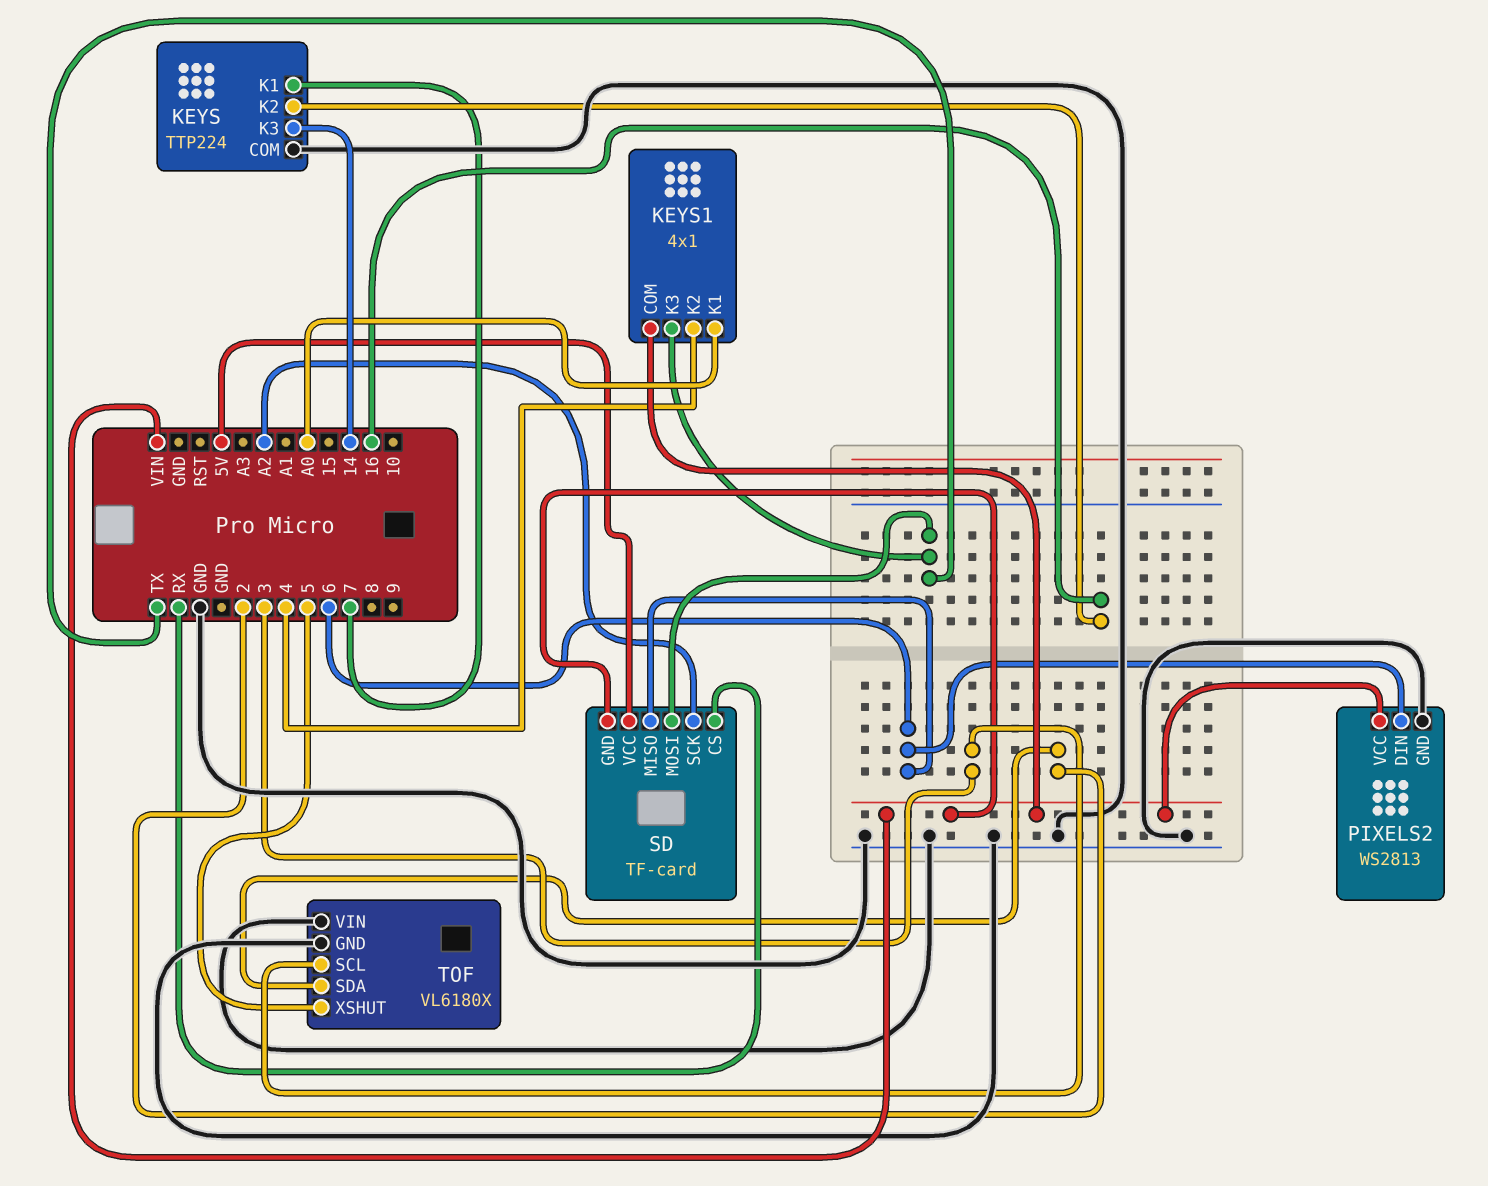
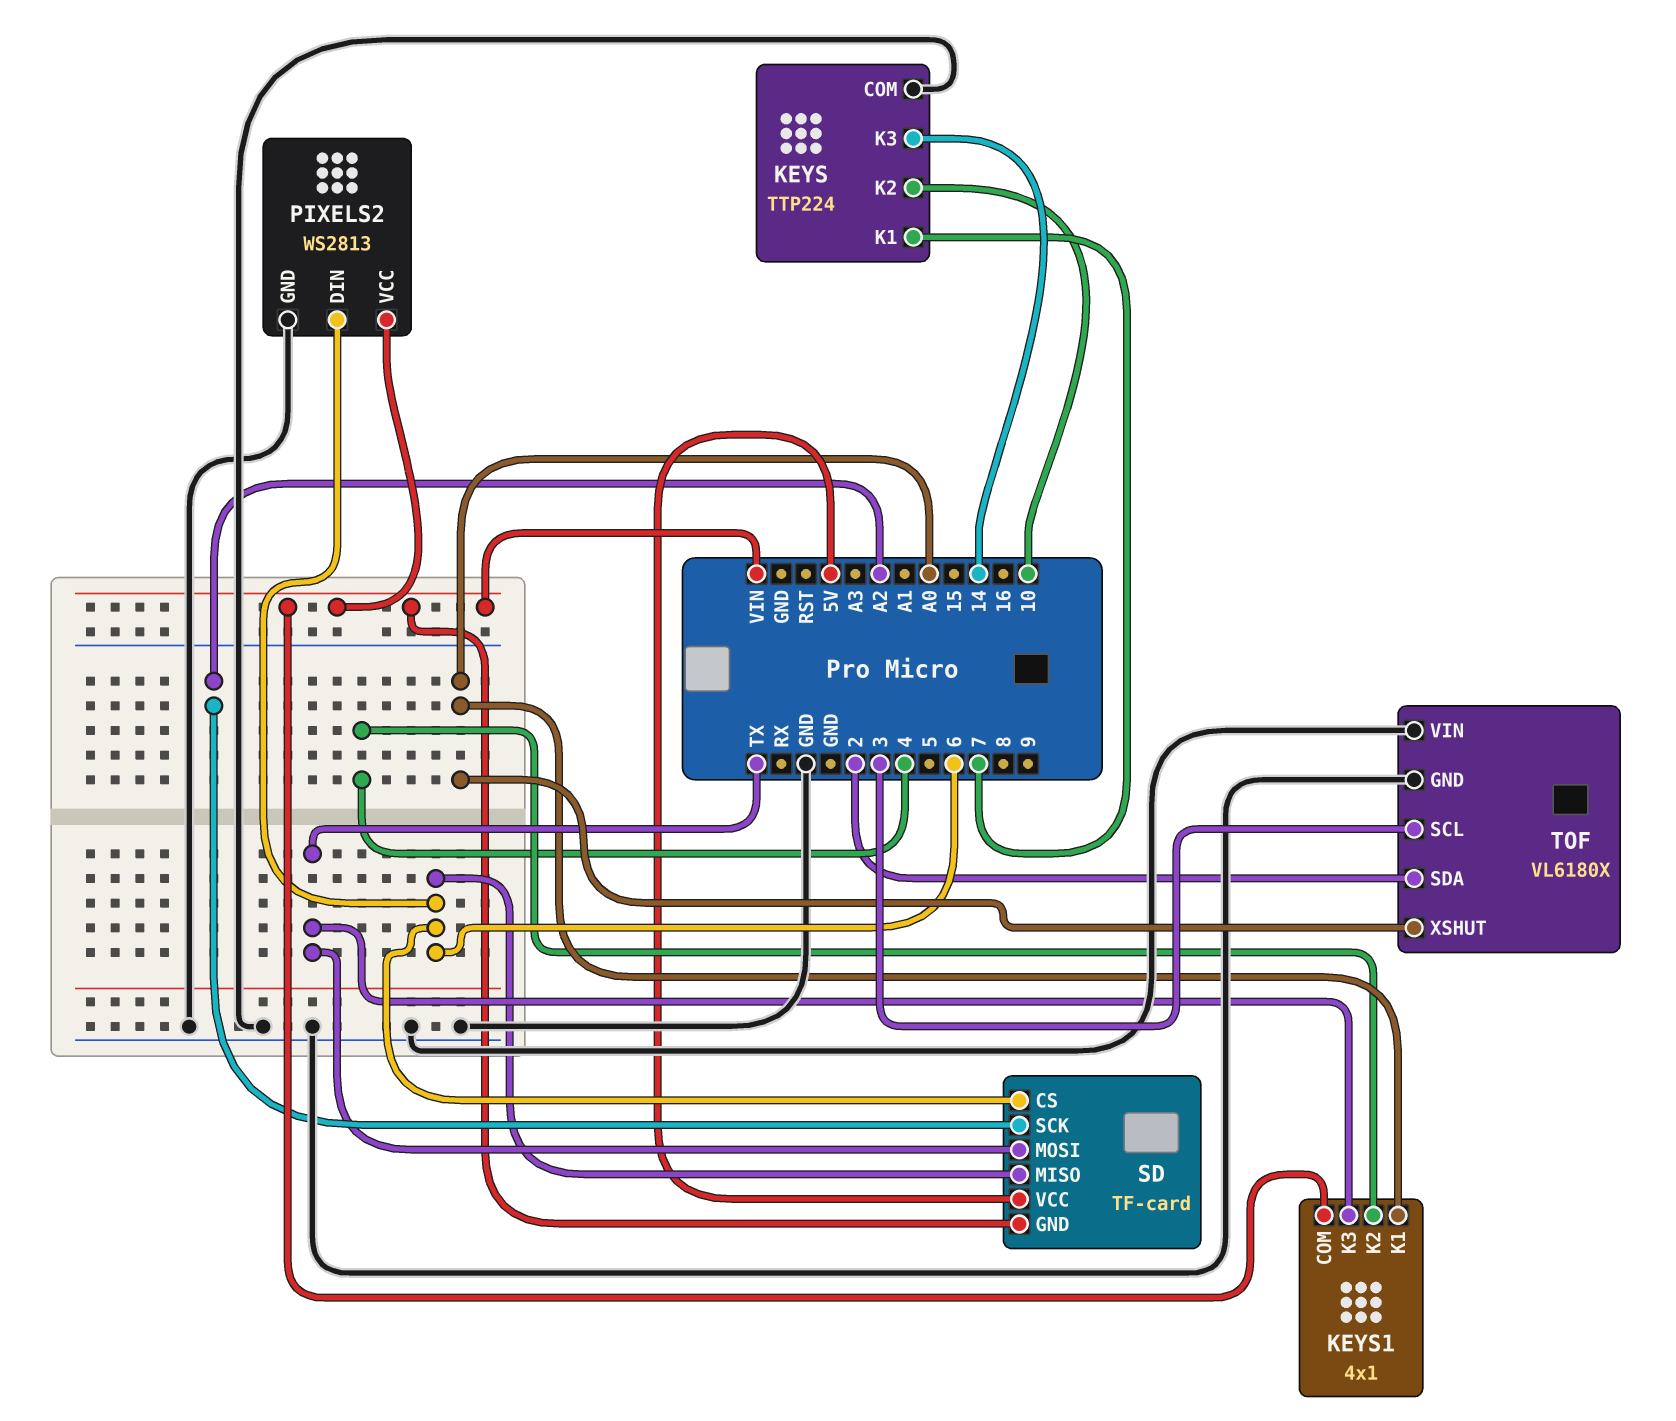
KEYS pin K2: 16 -> 10
SD pin CS: RX -> 6
TOF pin XSHUT: 5 -> A0

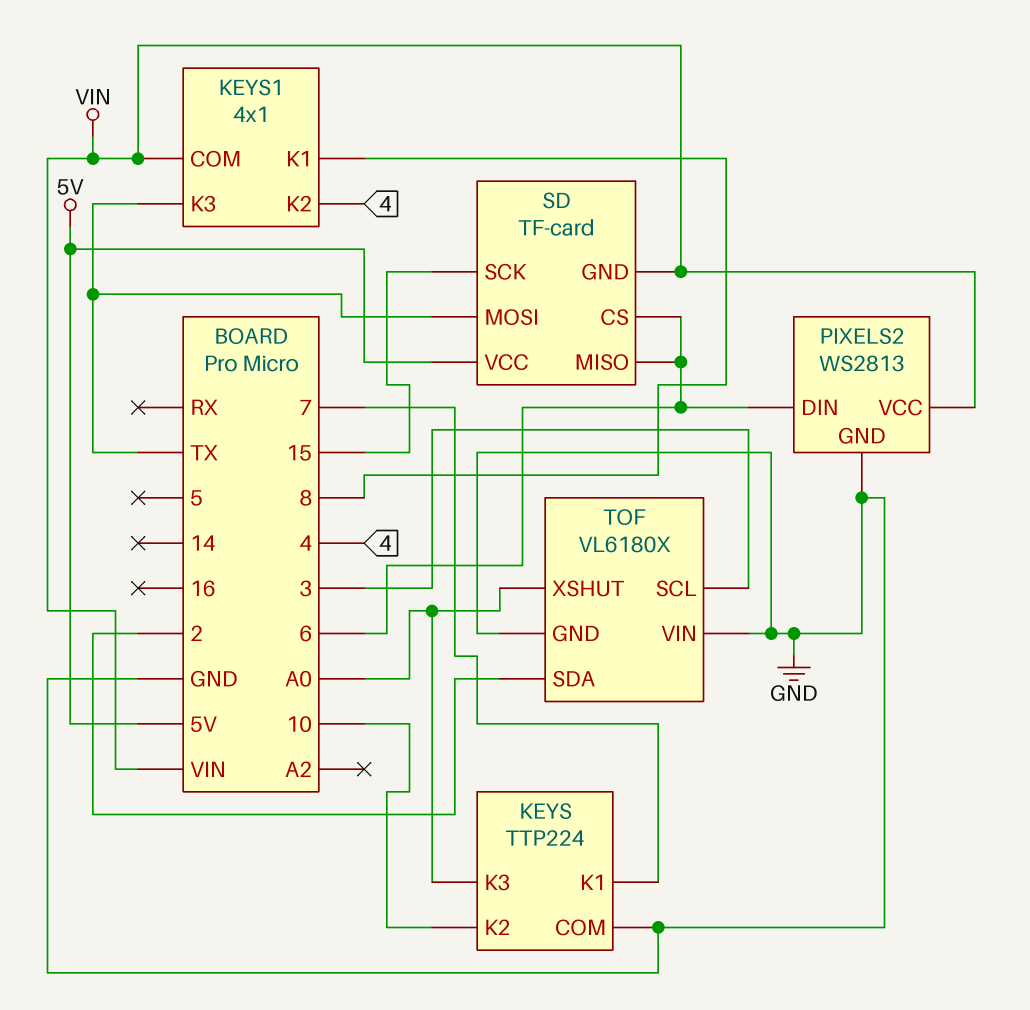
KEYS pin K3: 14 -> A0
KEYS1 pin K1: A0 -> 8
SD pin SCK: A2 -> 15

